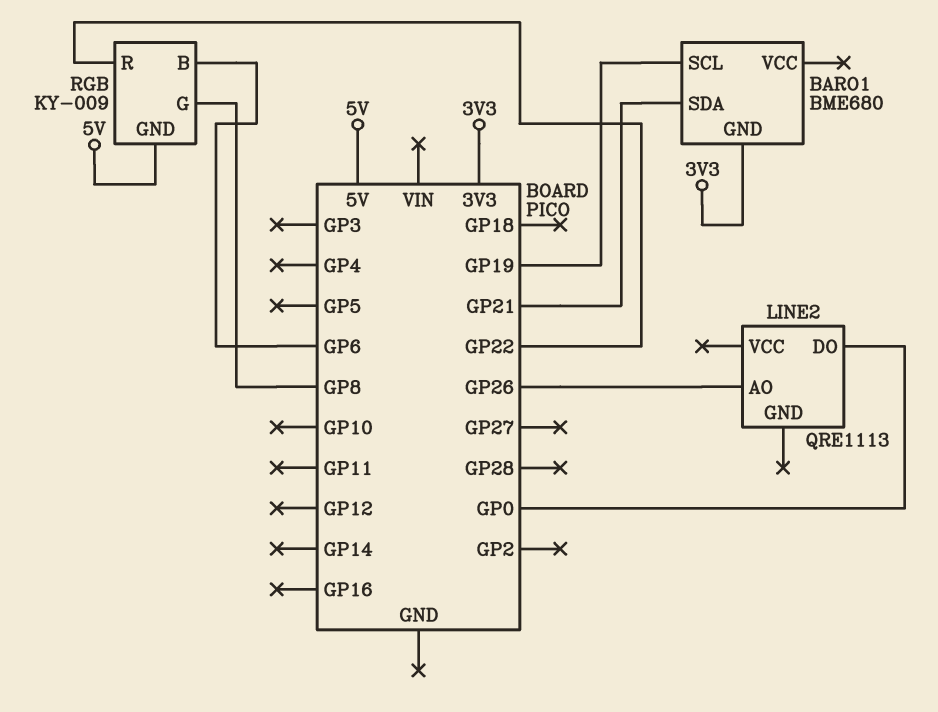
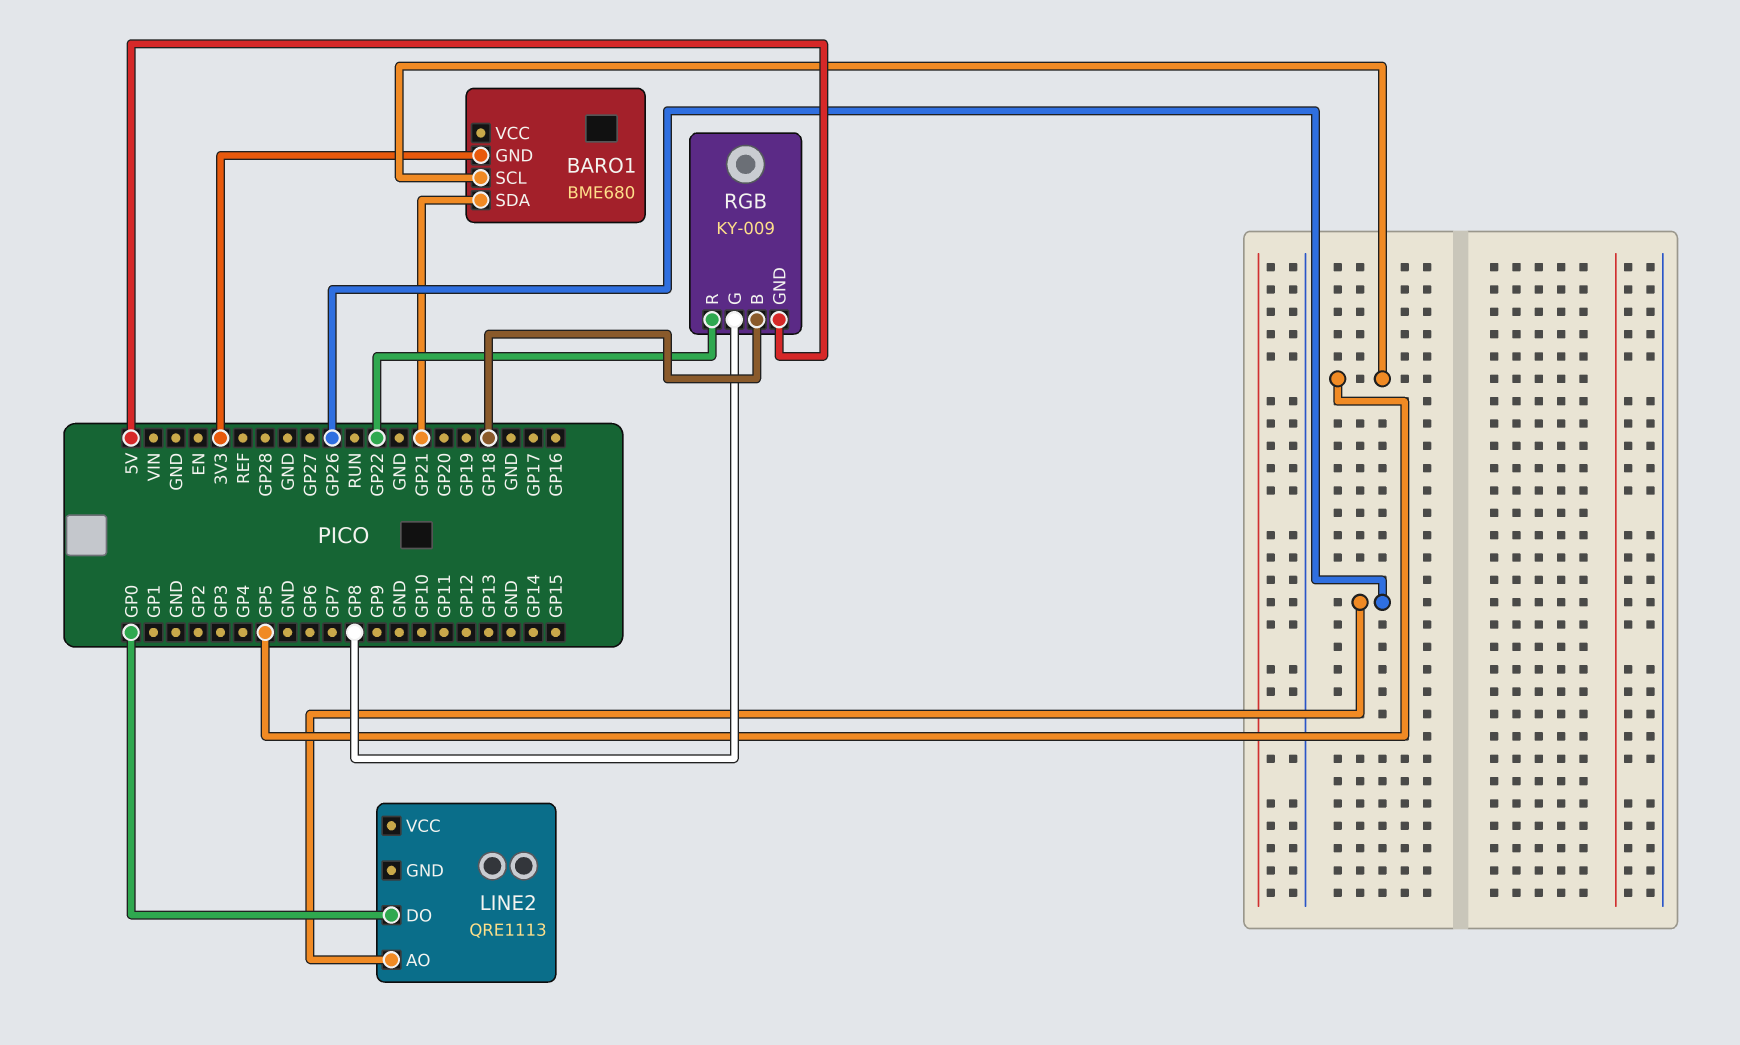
BARO1 pin SCL: GP19 -> GP5
RGB pin B: GP6 -> GP18

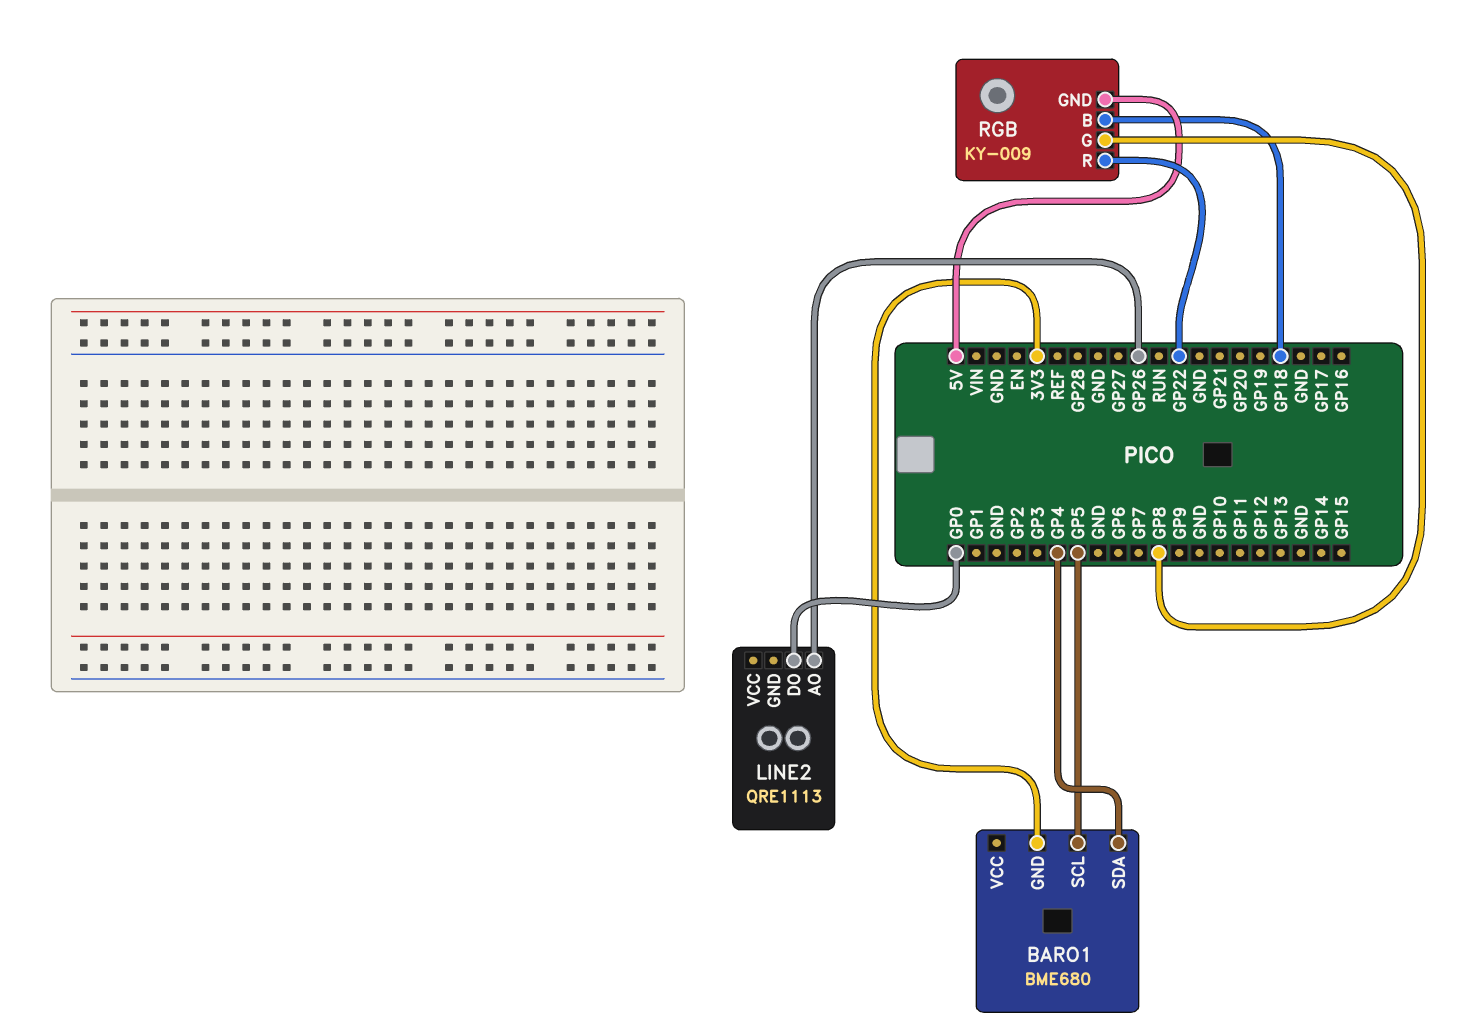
BARO1 pin SDA: GP21 -> GP4

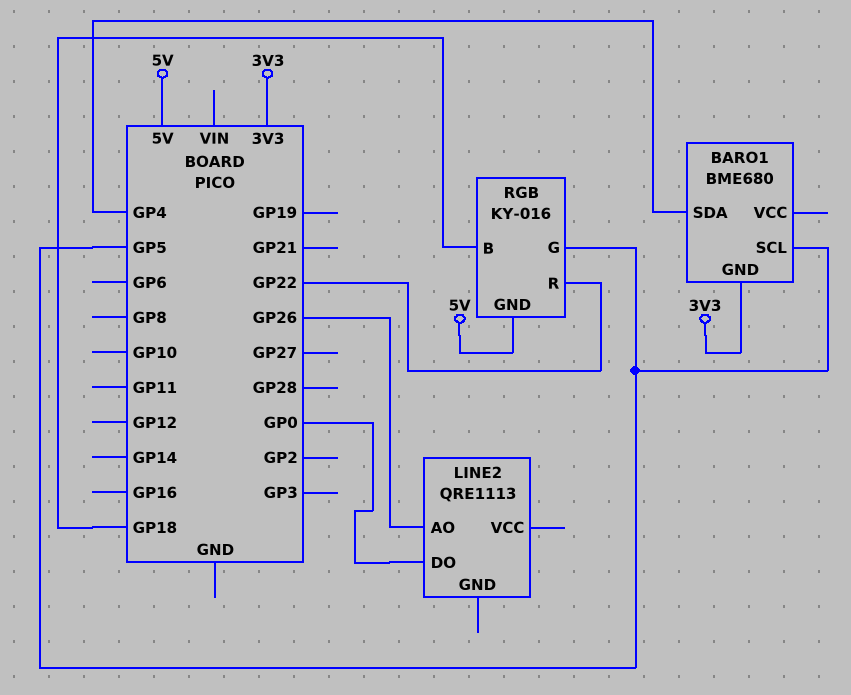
RGB: KY-009 -> KY-016
RGB pin G: GP8 -> GP5

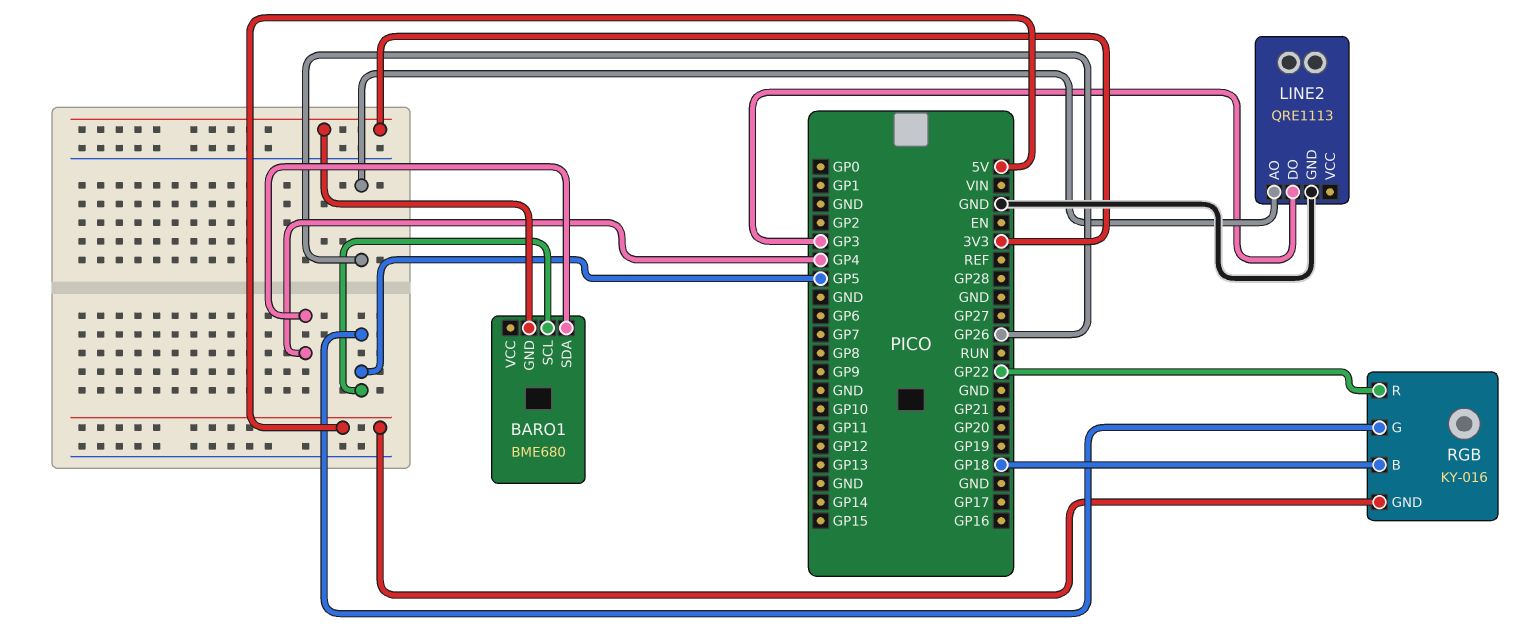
LINE2 pin DO: GP0 -> GP3
LINE2 pin GND: none -> GND

